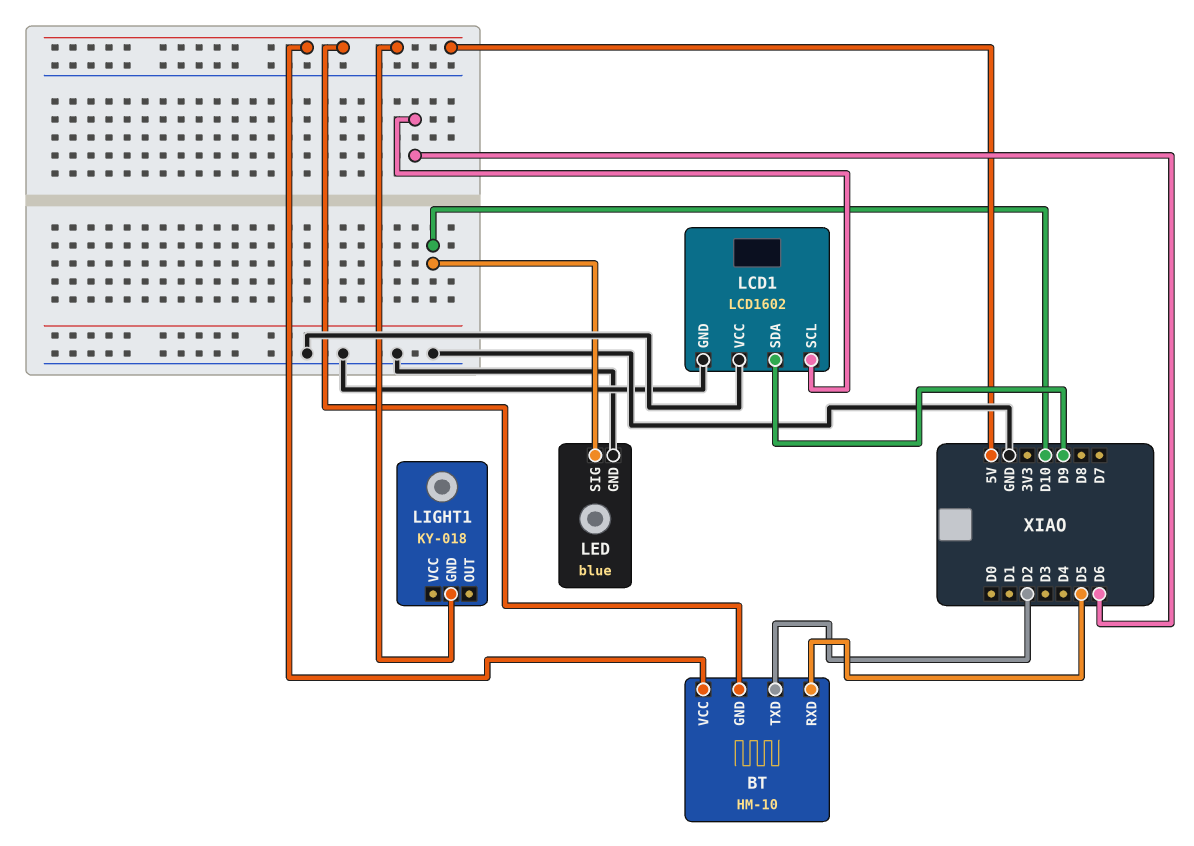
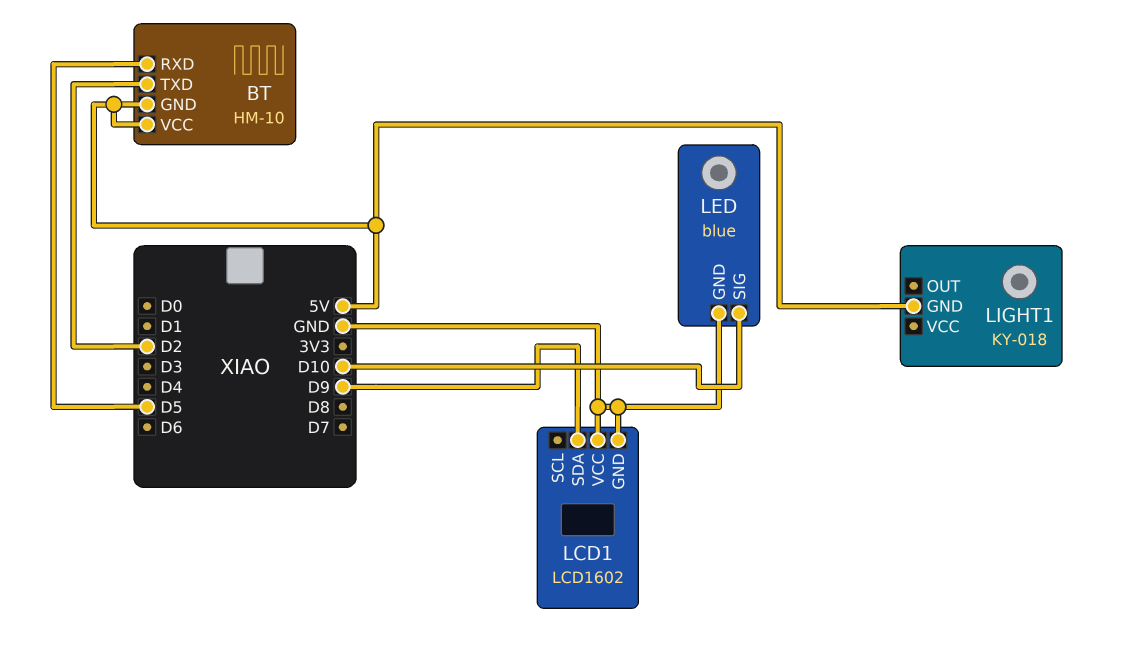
LCD1 pin SCL: D6 -> none

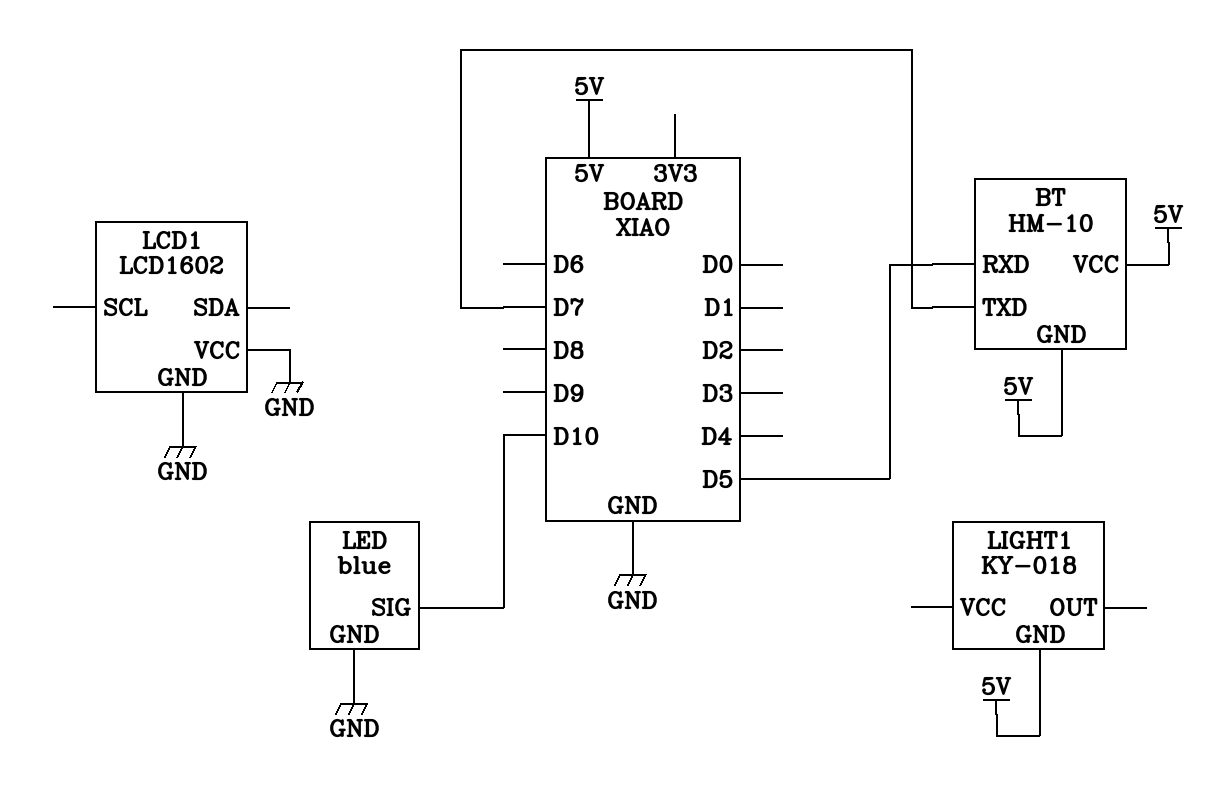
BT pin TXD: D2 -> D7
LCD1 pin SDA: D9 -> none

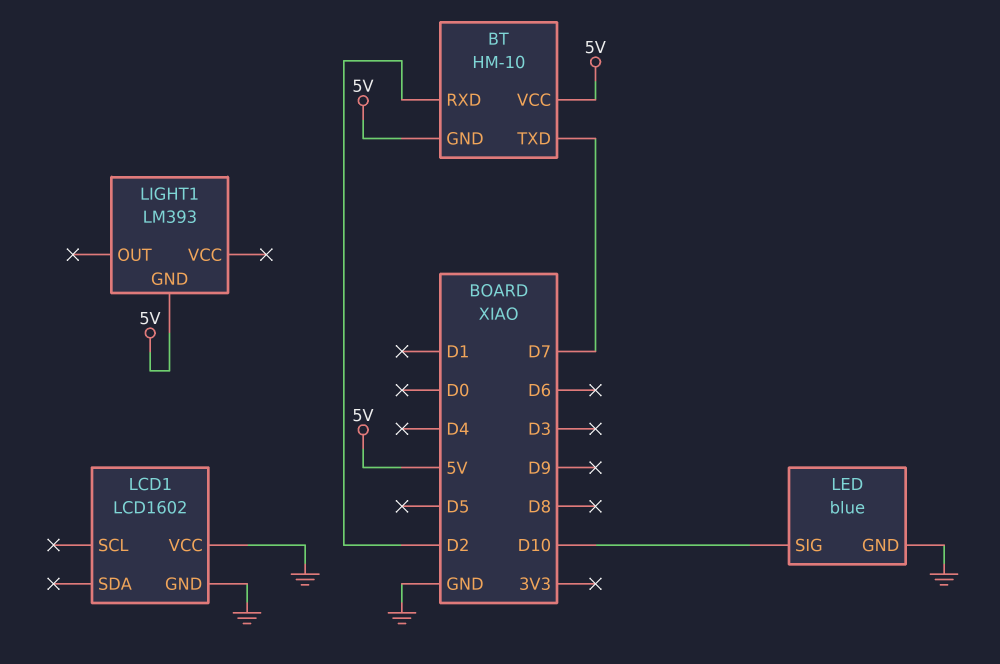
BT pin RXD: D5 -> D2
LIGHT1: KY-018 -> LM393

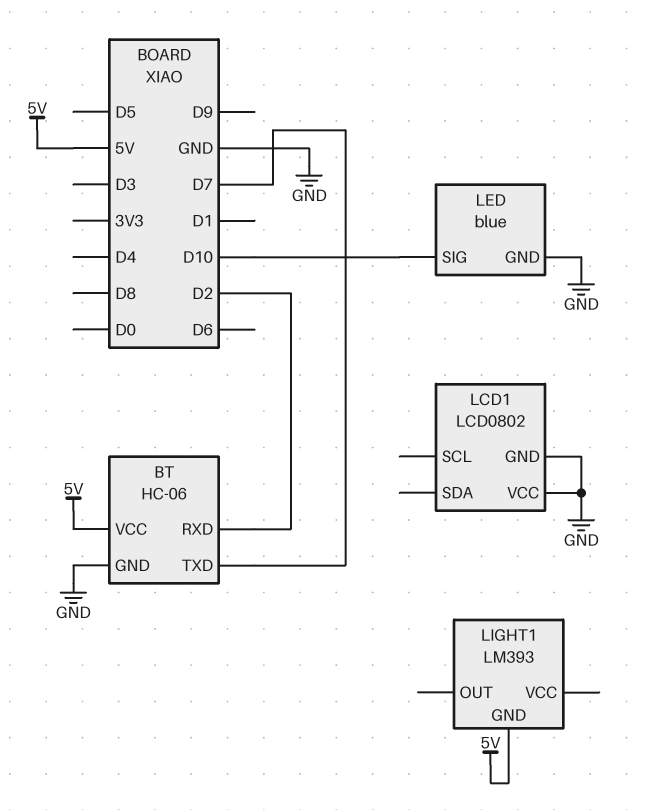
BT: HM-10 -> HC-06
BT pin GND: 5V -> GND
LCD1: LCD1602 -> LCD0802

